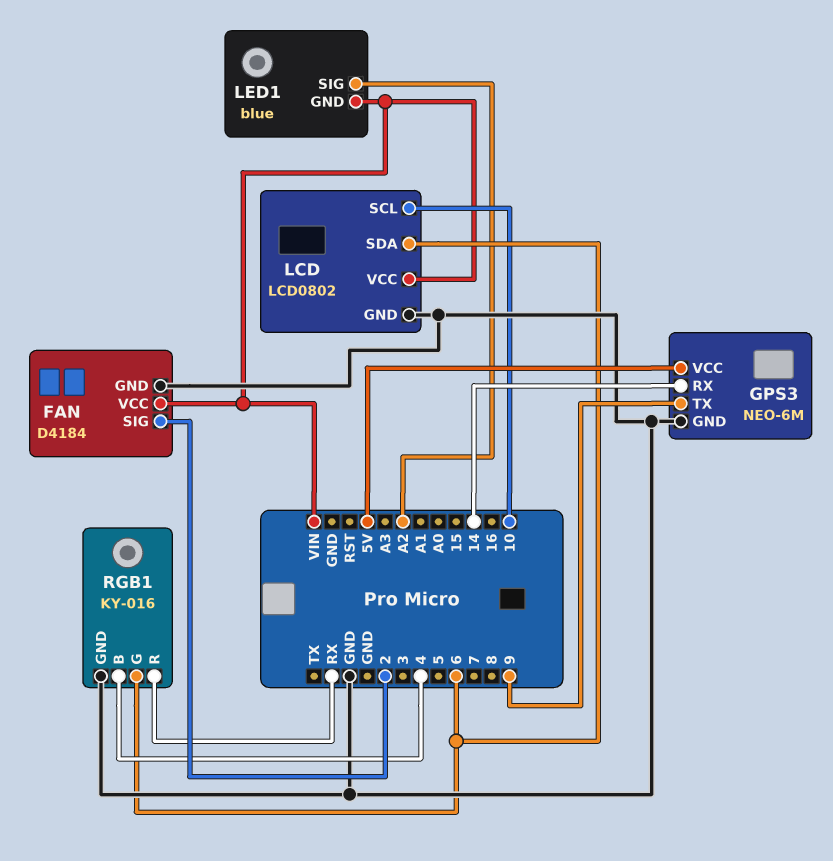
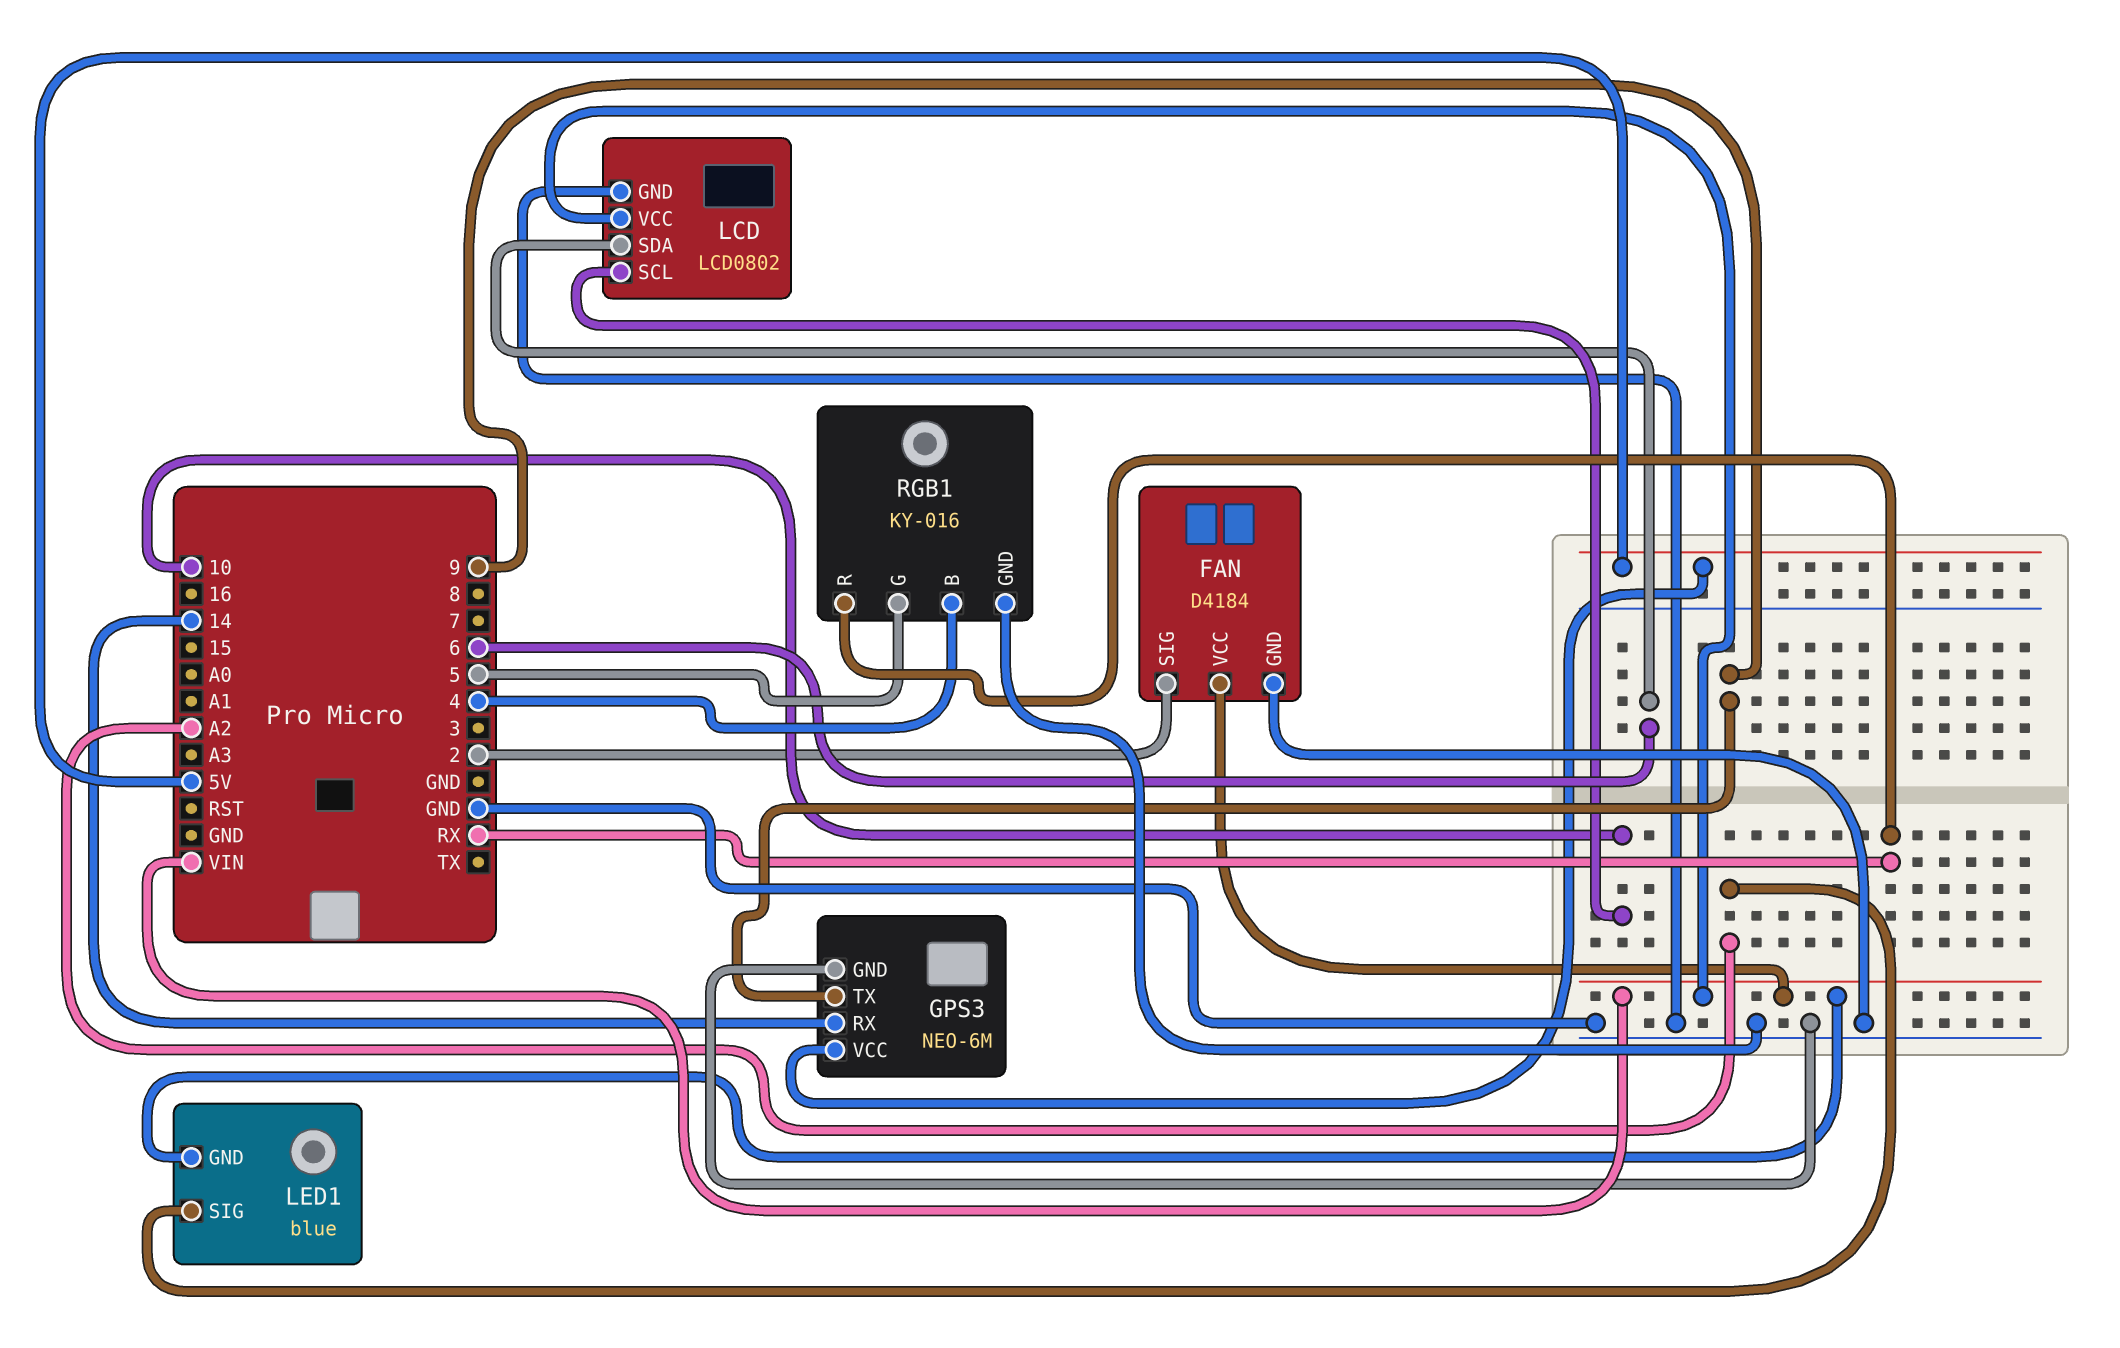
RGB1 pin G: 6 -> 5

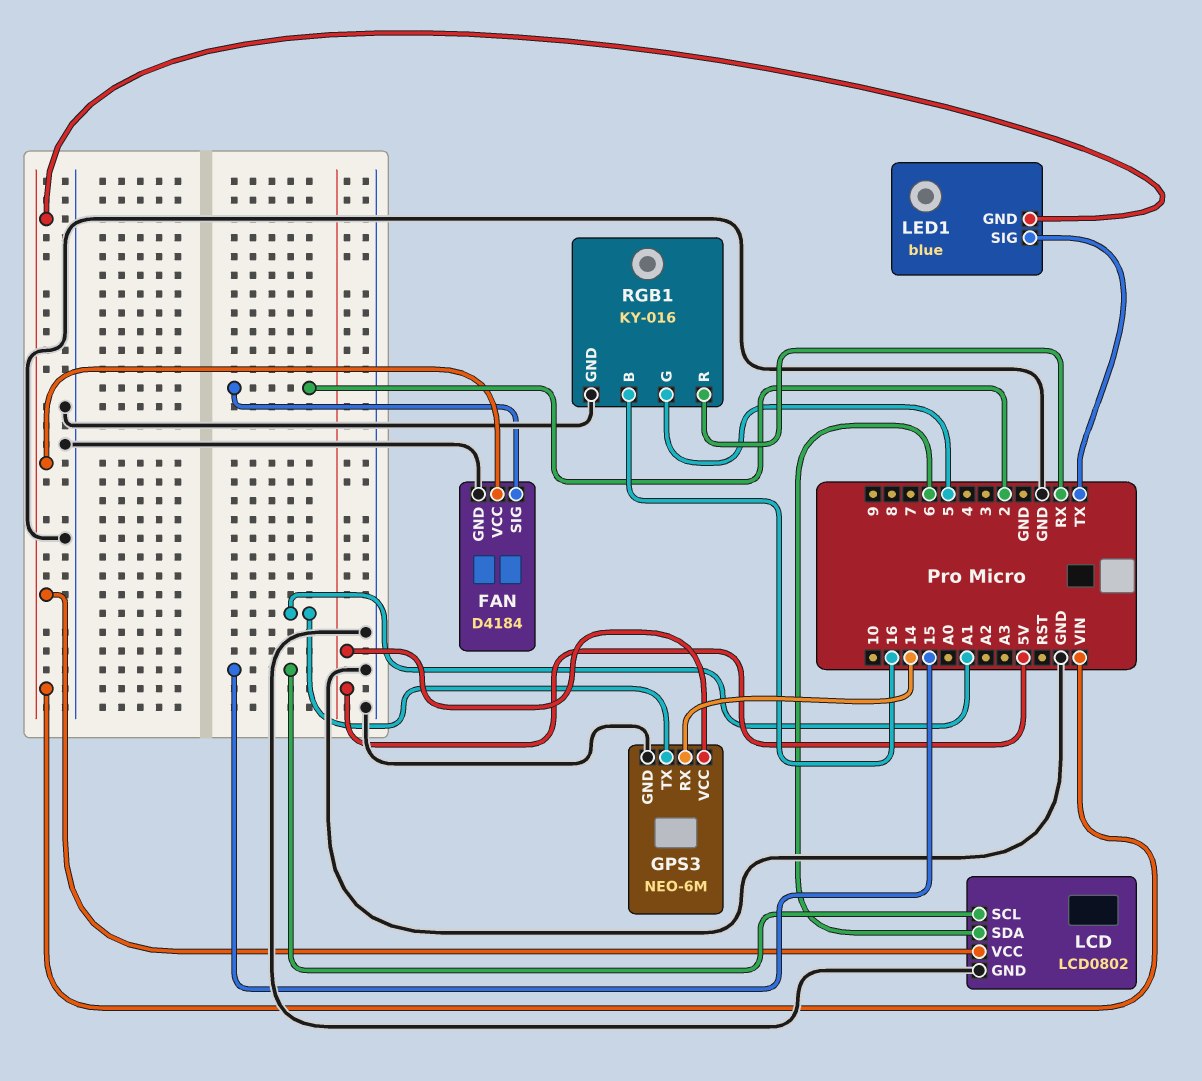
GPS3 pin TX: 9 -> A1
LCD pin SCL: 10 -> 15
LED1 pin SIG: A2 -> TX
RGB1 pin B: 4 -> 16

